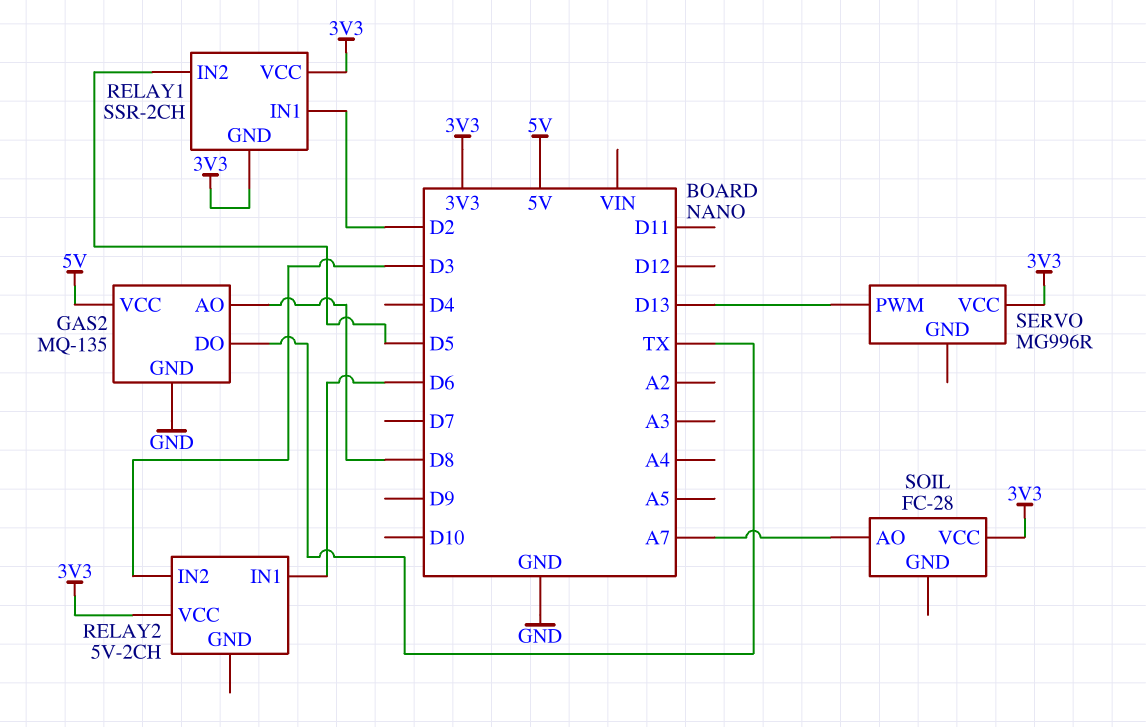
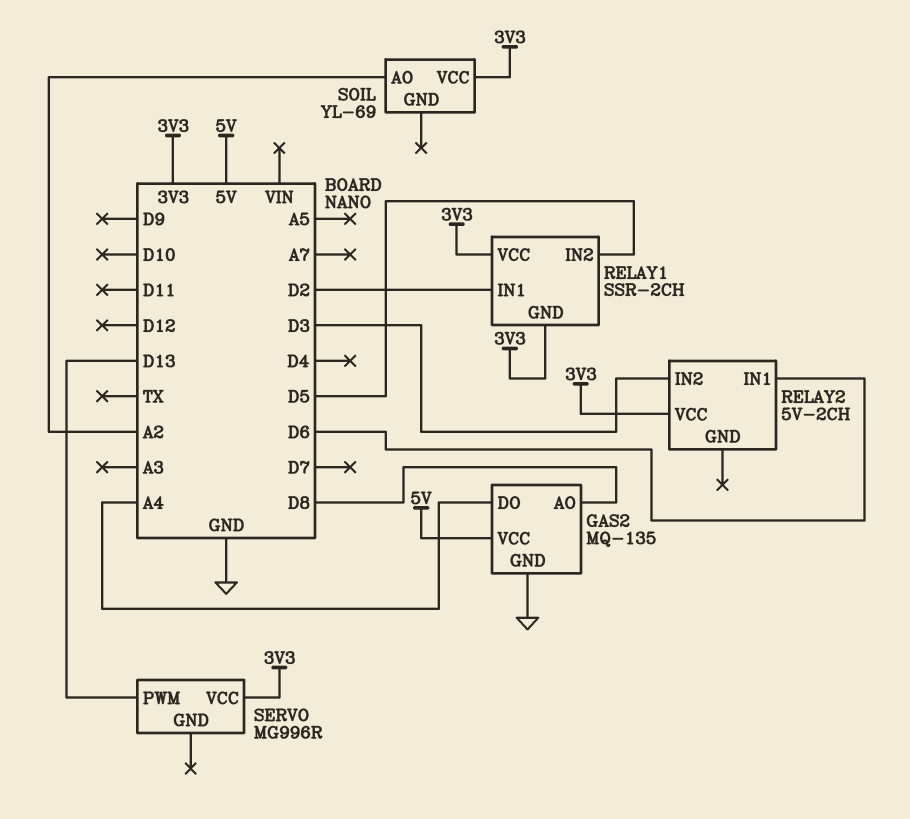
GAS2 pin DO: TX -> A4
SOIL: FC-28 -> YL-69
SOIL pin AO: A7 -> A2

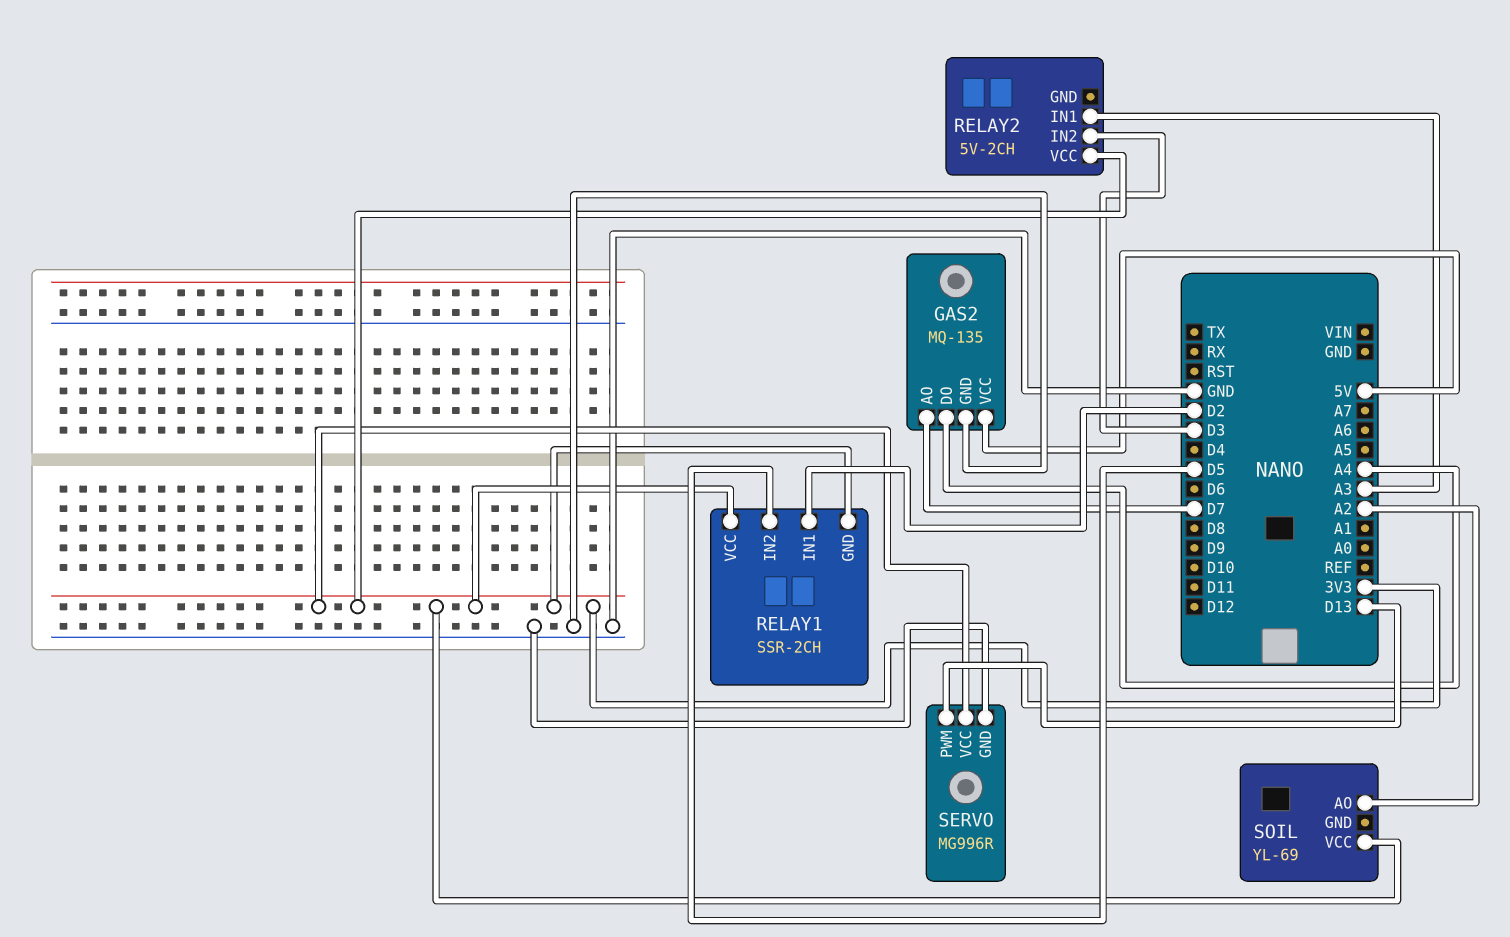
GAS2 pin AO: D8 -> D7
RELAY2 pin IN1: D6 -> A3
SERVO pin GND: none -> GND

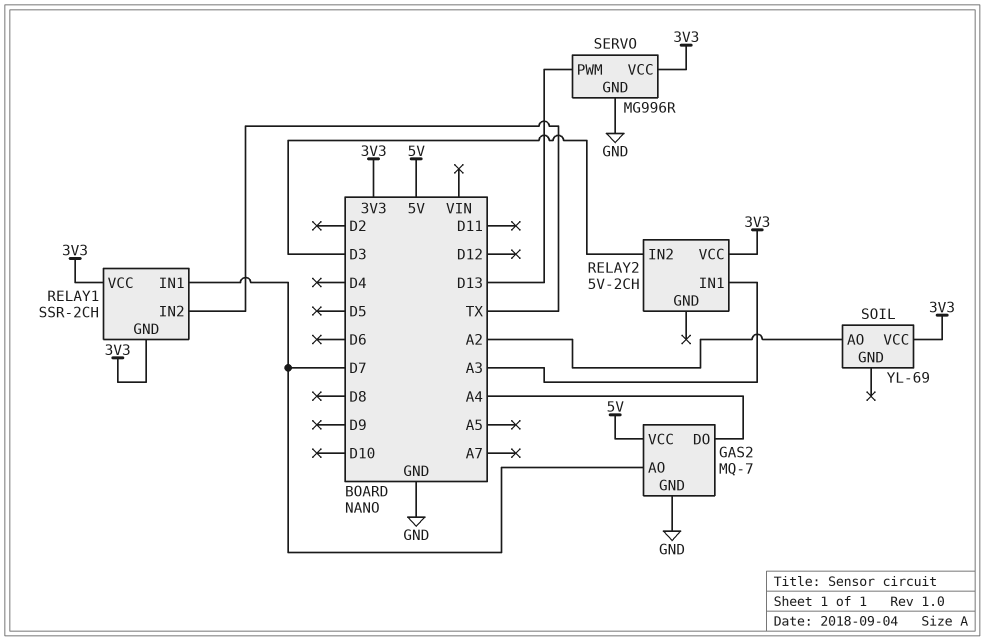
GAS2: MQ-135 -> MQ-7
RELAY1 pin IN1: D2 -> D7
RELAY1 pin IN2: D5 -> TX

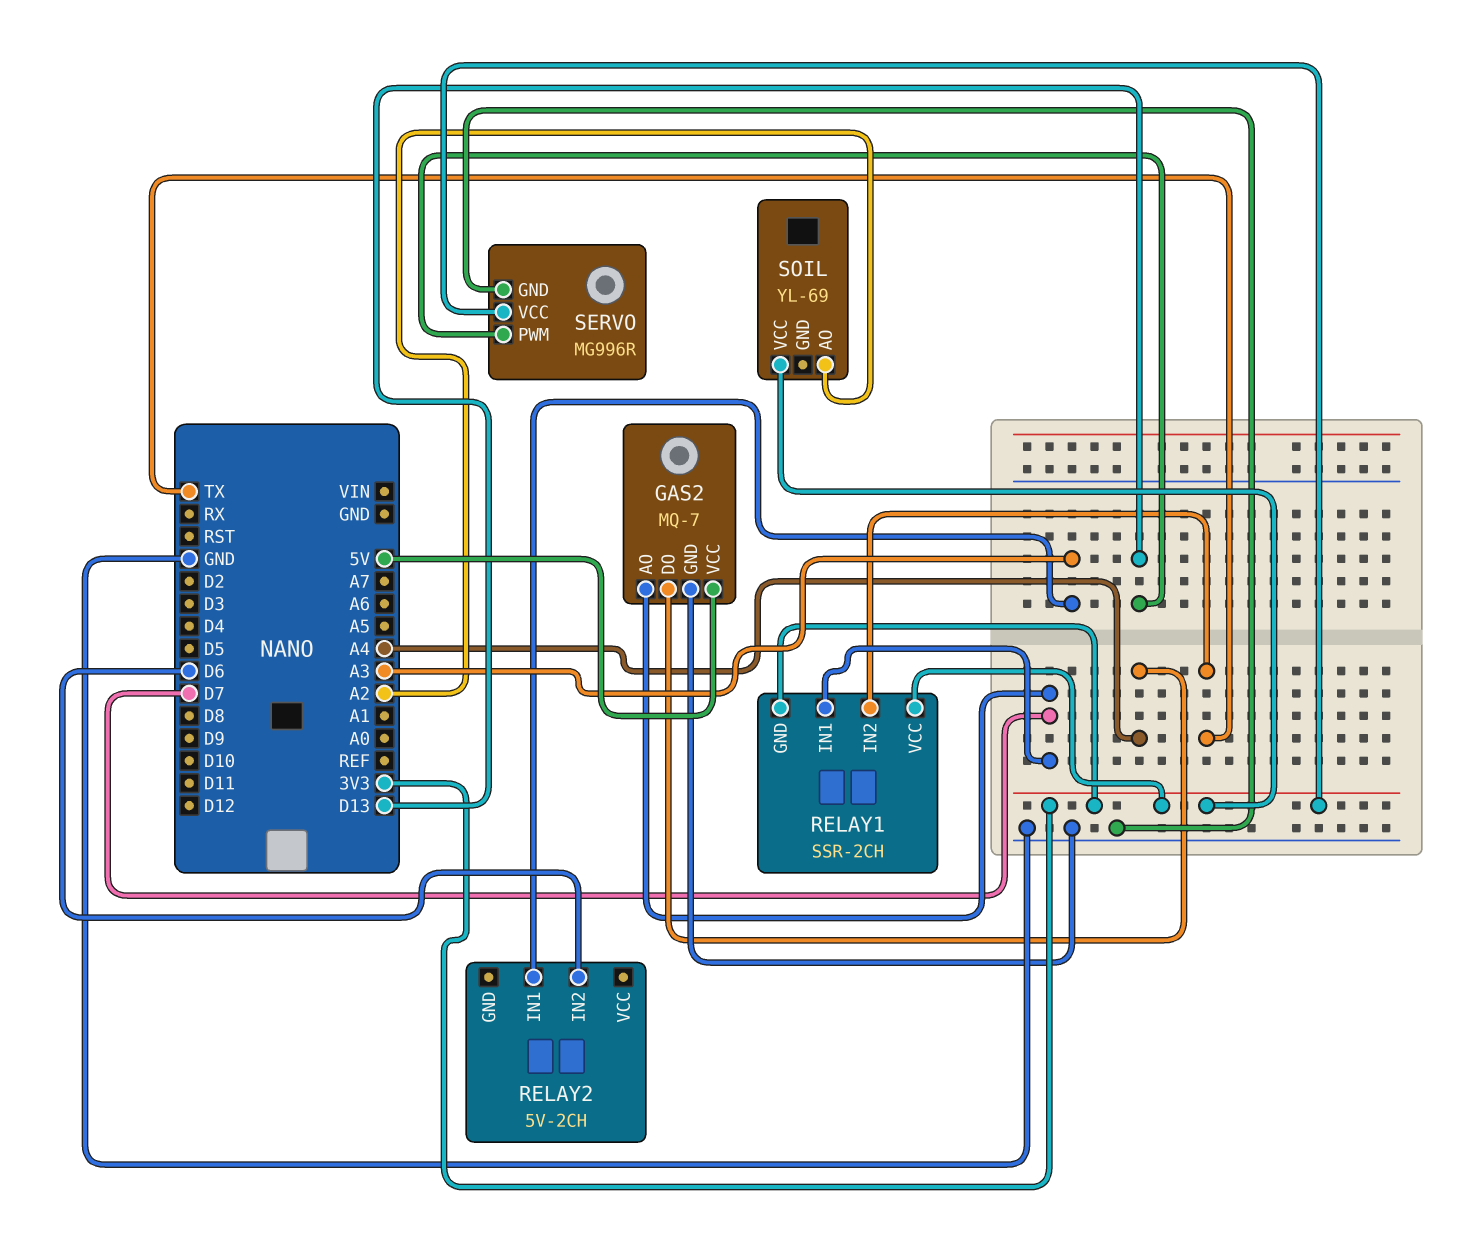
RELAY2 pin IN2: D3 -> D6
RELAY2 pin VCC: 3V3 -> none

